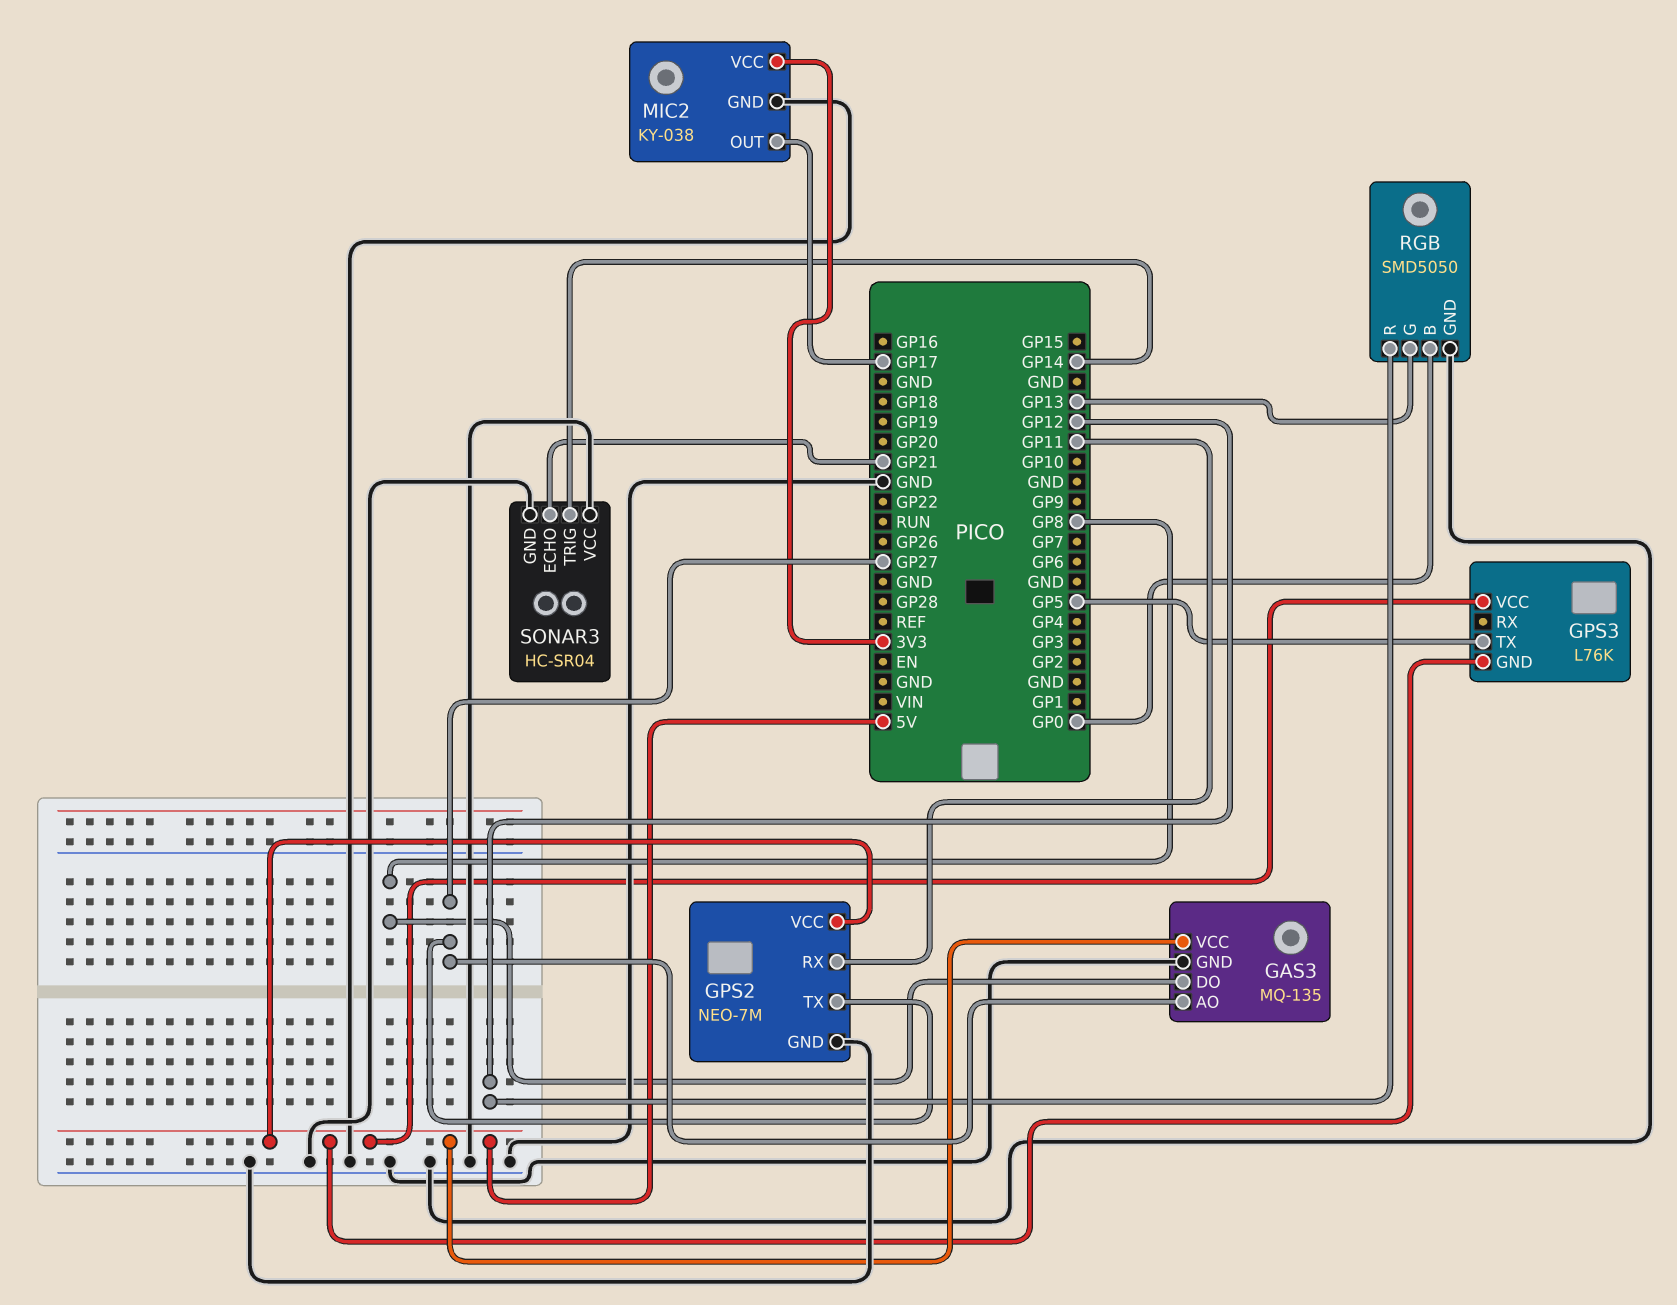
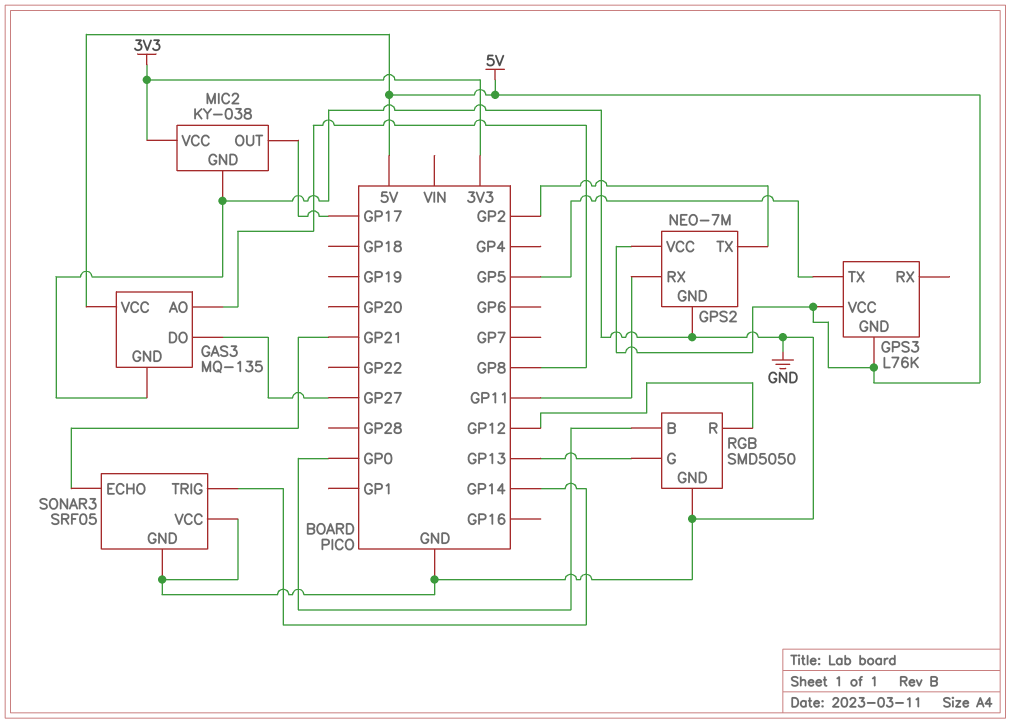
GAS3 pin AO: GP27 -> GP8
GAS3 pin DO: GP8 -> GP27
GPS2 pin TX: GP27 -> GP2
SONAR3: HC-SR04 -> SRF05

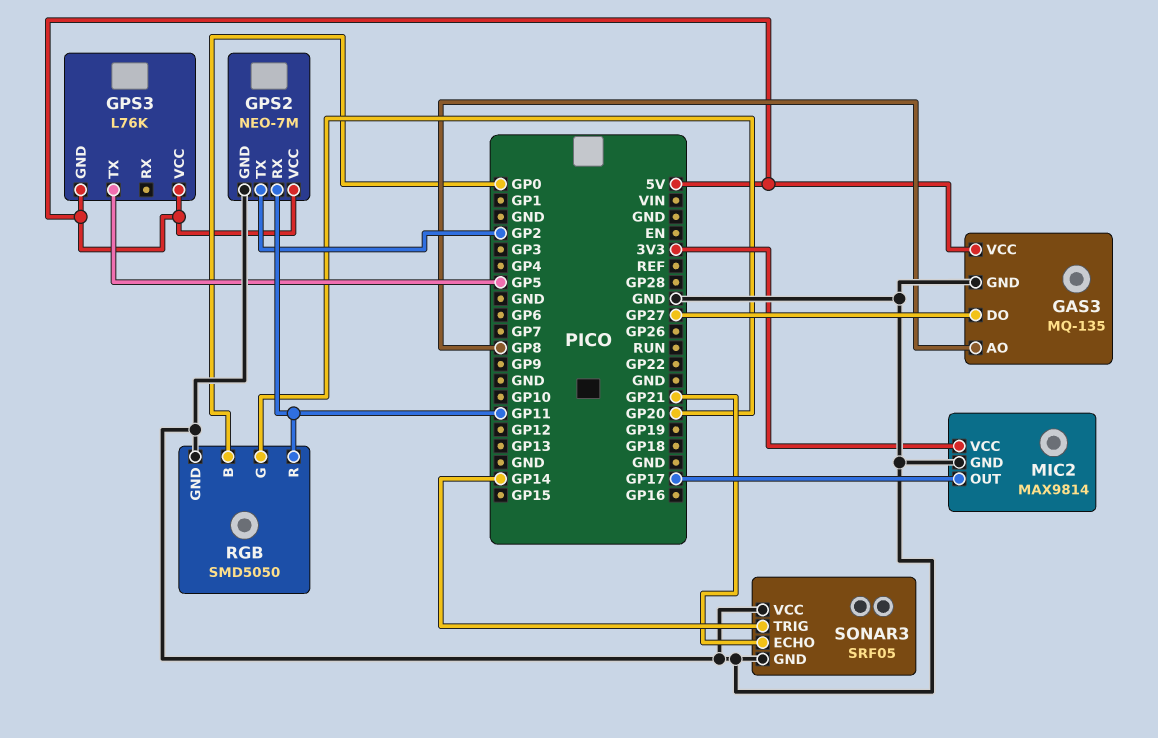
MIC2: KY-038 -> MAX9814
RGB pin G: GP13 -> GP20
RGB pin R: GP12 -> GP11

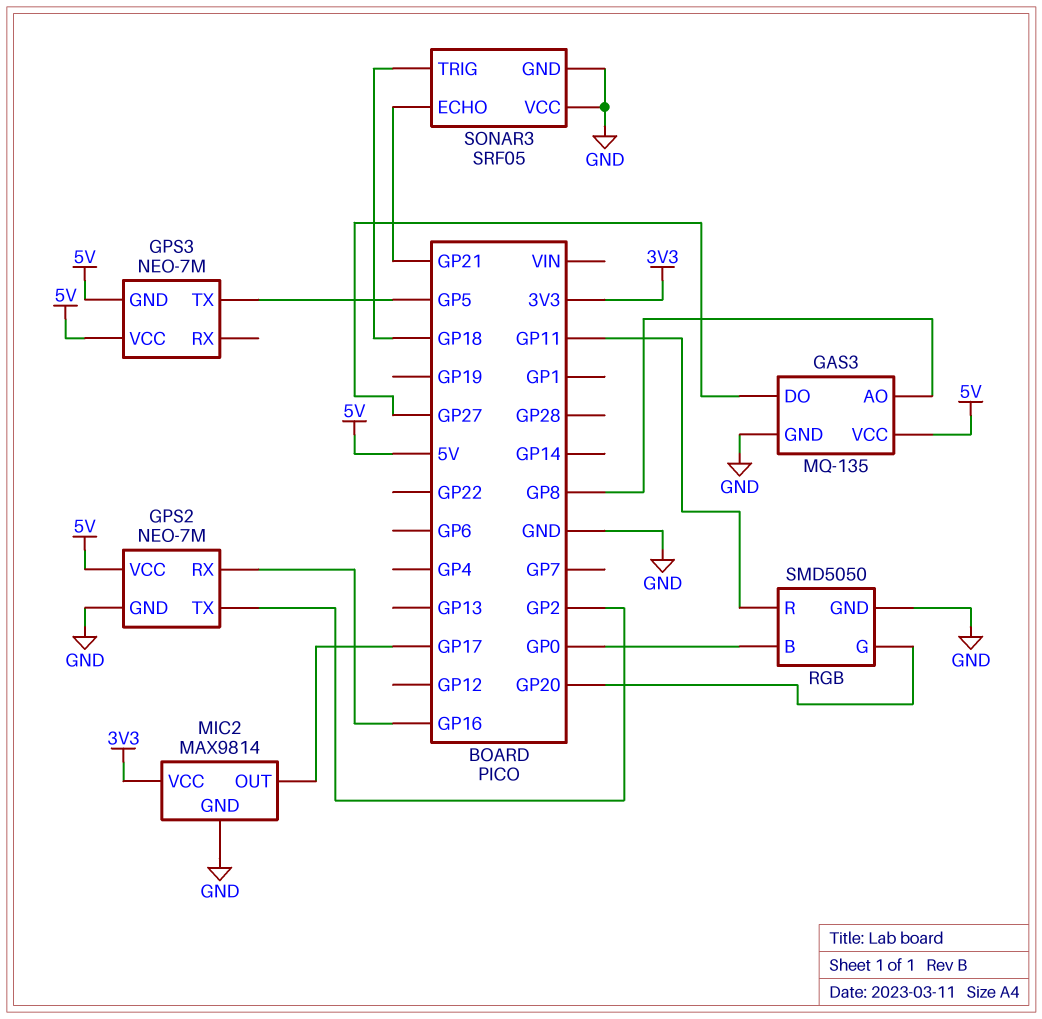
GPS2 pin RX: GP11 -> GP16
GPS3: L76K -> NEO-7M
SONAR3 pin TRIG: GP14 -> GP18

